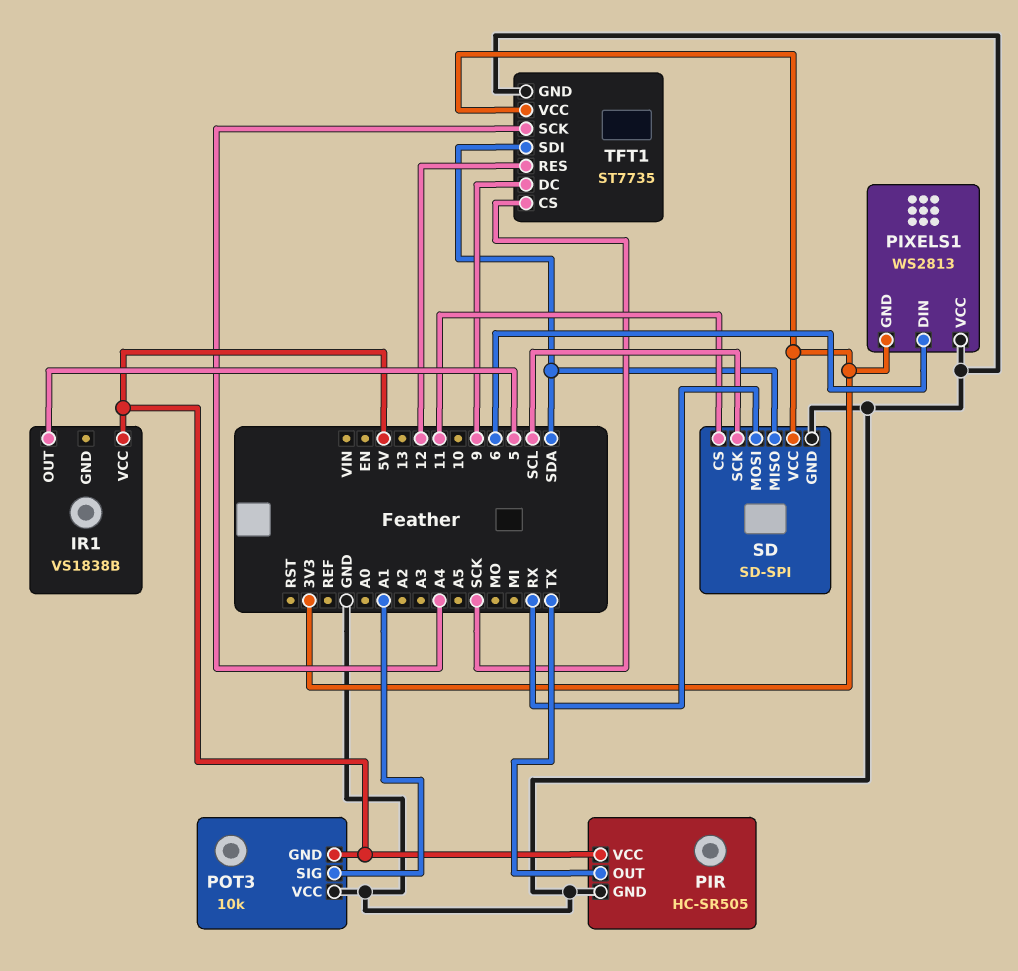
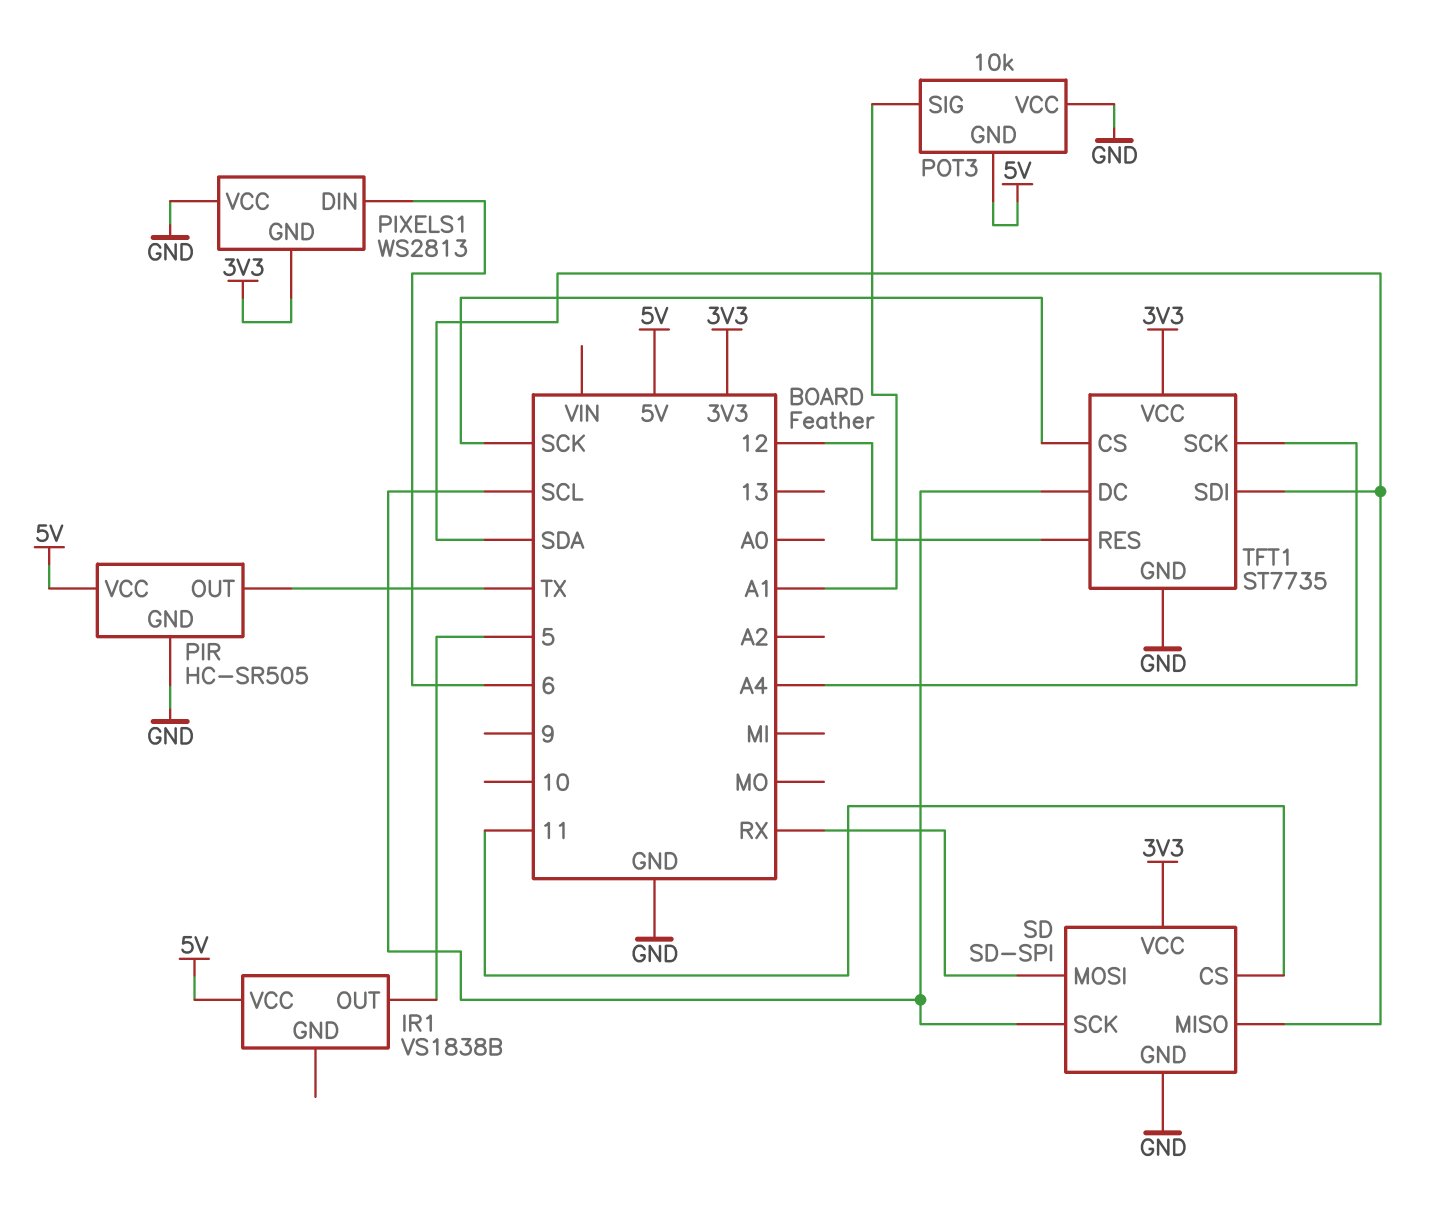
TFT1 pin DC: 9 -> SCL

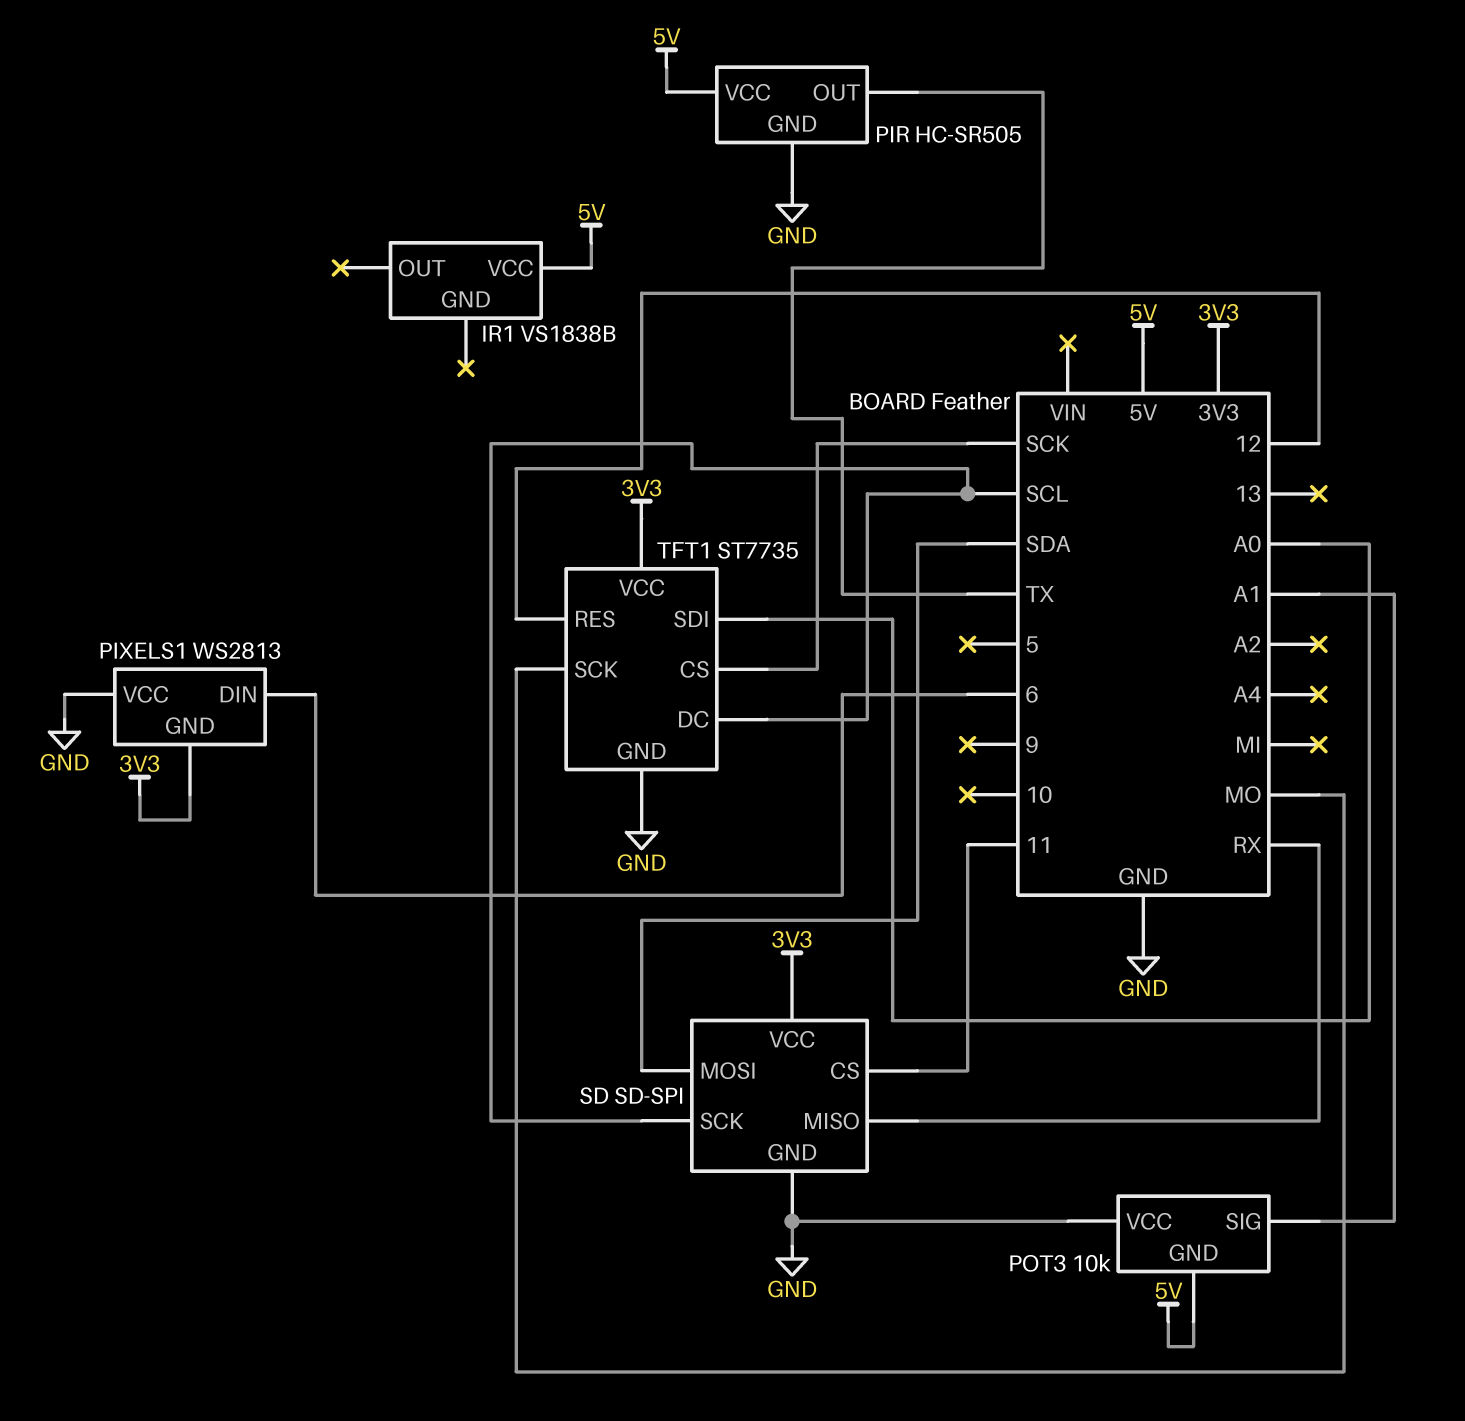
IR1 pin OUT: 5 -> none
SD pin MISO: SDA -> RX
SD pin MOSI: RX -> SDA
TFT1 pin SCK: A4 -> MO
TFT1 pin SDI: SDA -> A0

